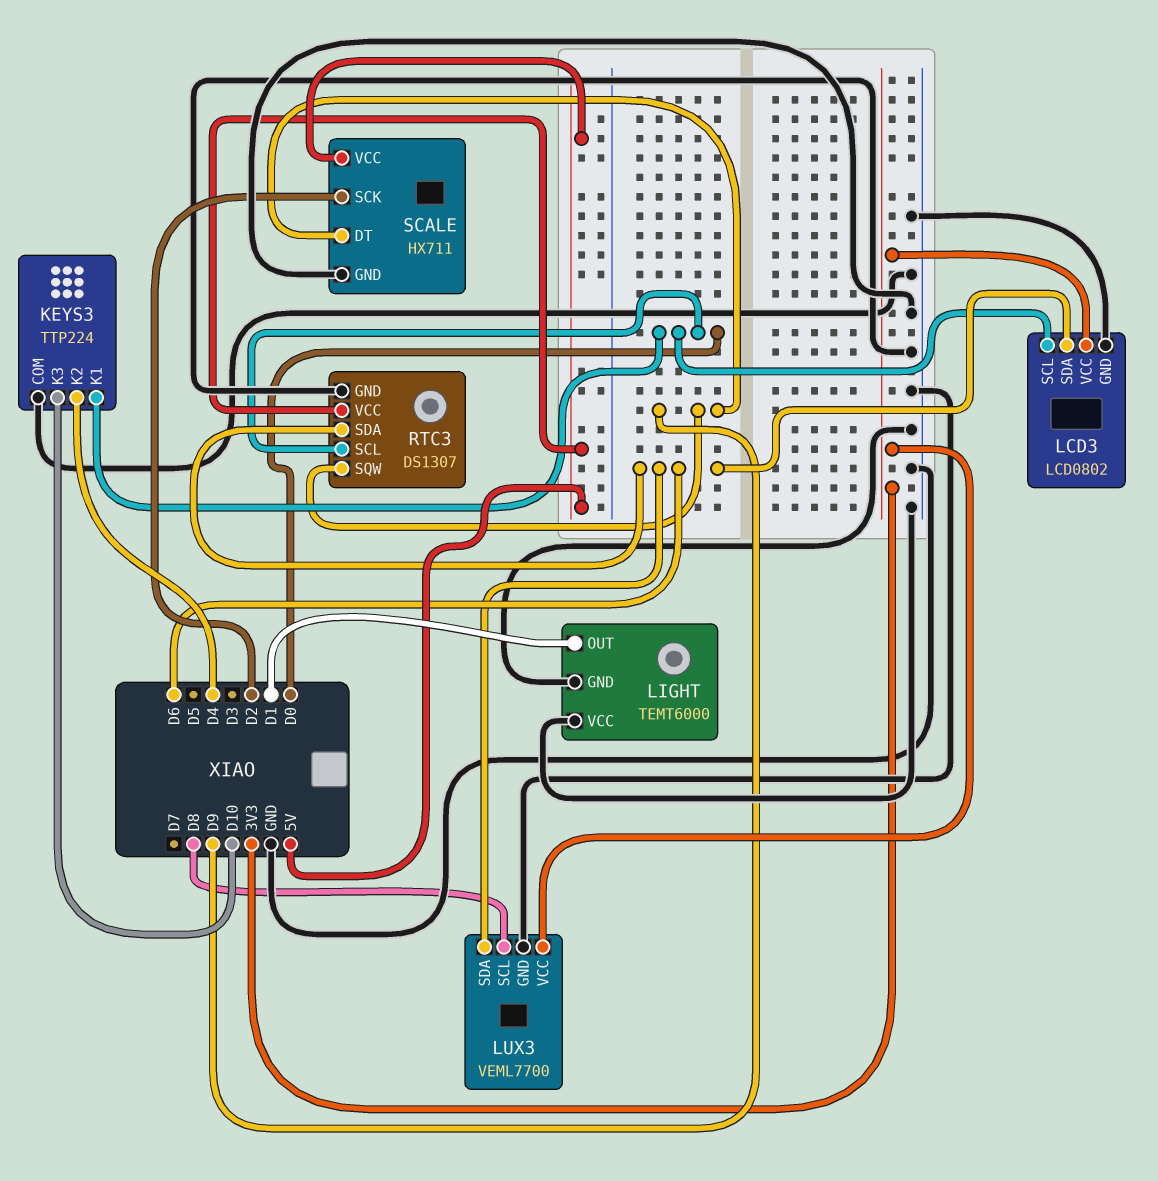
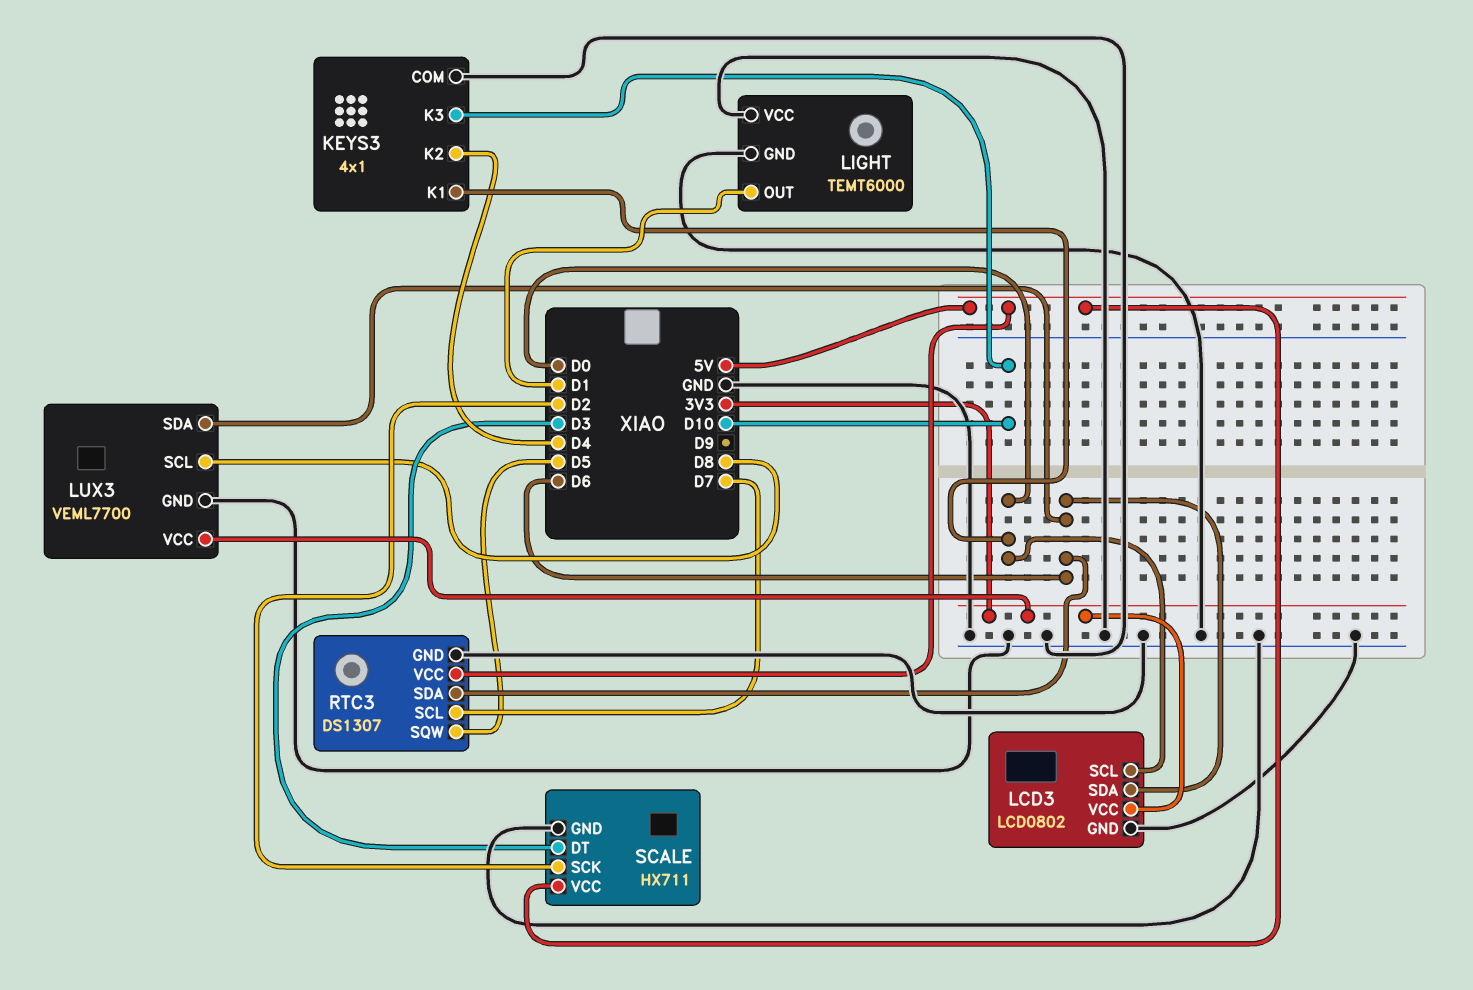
KEYS3: TTP224 -> 4x1
RTC3 pin SCL: D0 -> D7
RTC3 pin SQW: D9 -> D5
SCALE pin DT: D9 -> D3

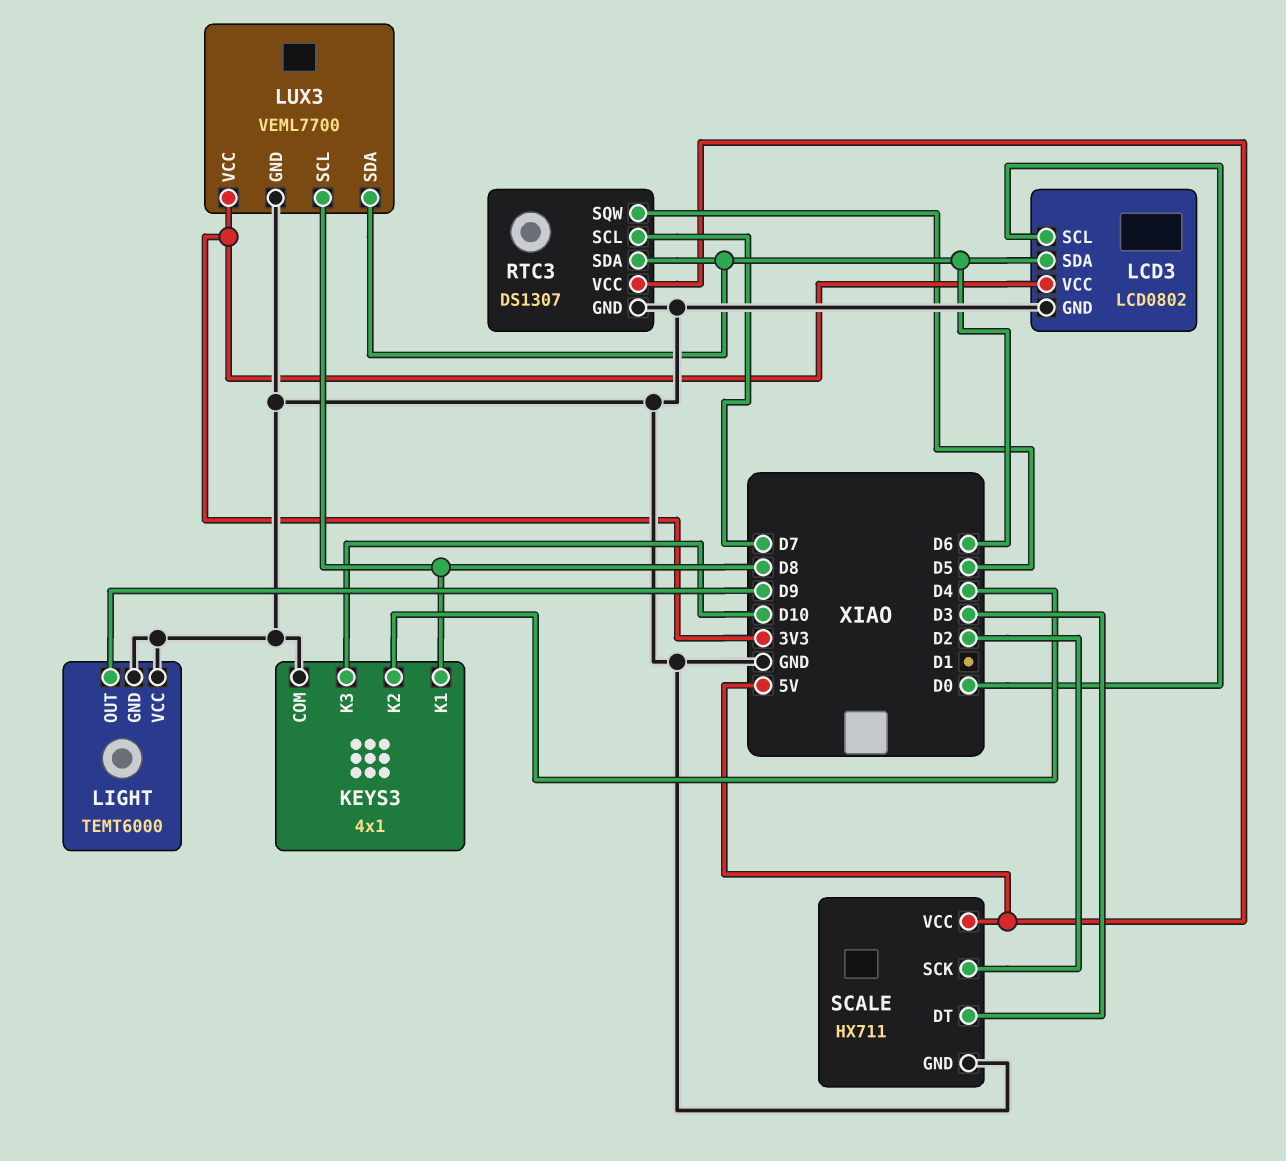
KEYS3 pin K1: D0 -> D8
LIGHT pin OUT: D1 -> D9

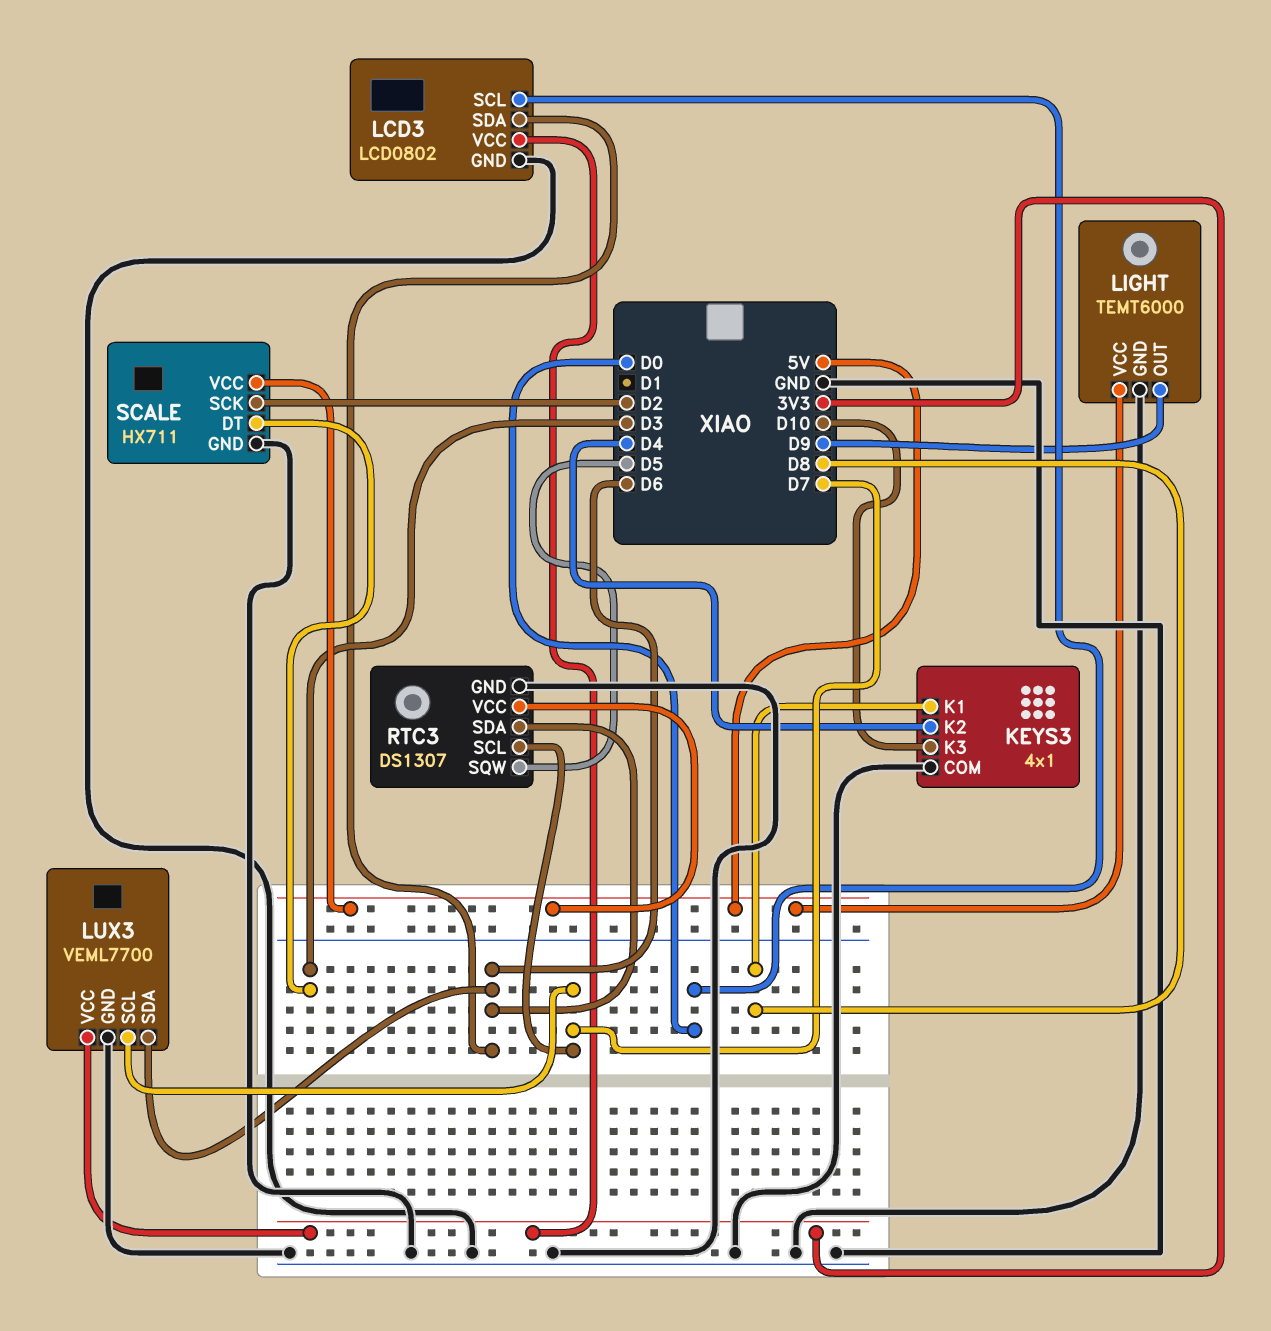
LIGHT pin VCC: GND -> 5V
LUX3 pin SCL: D8 -> D7

